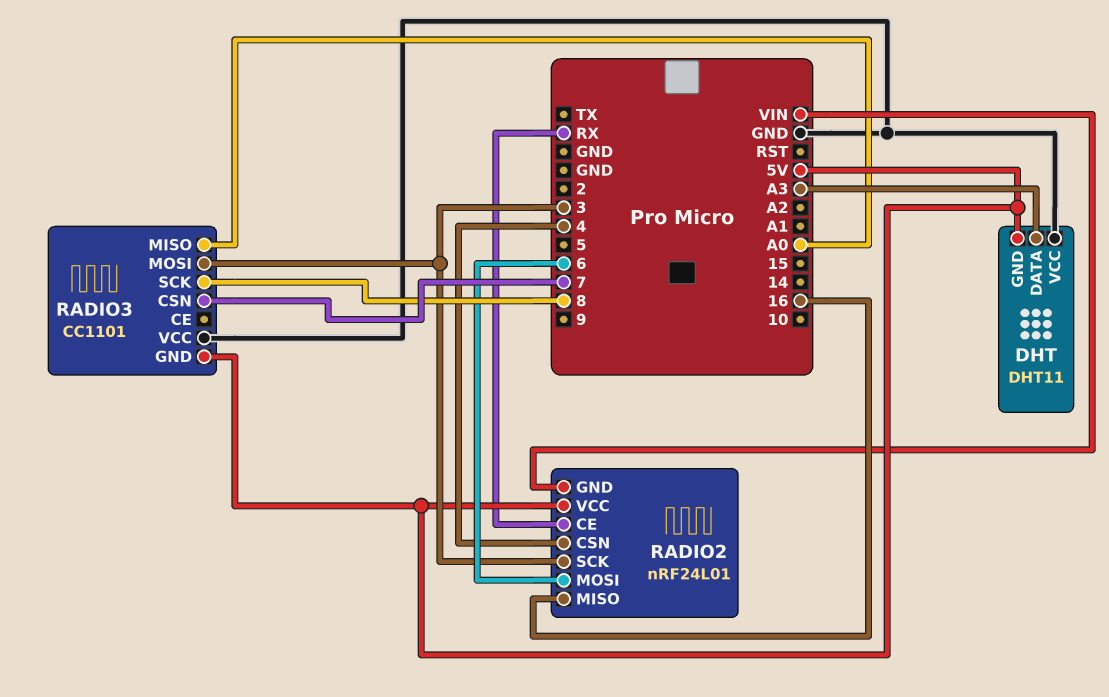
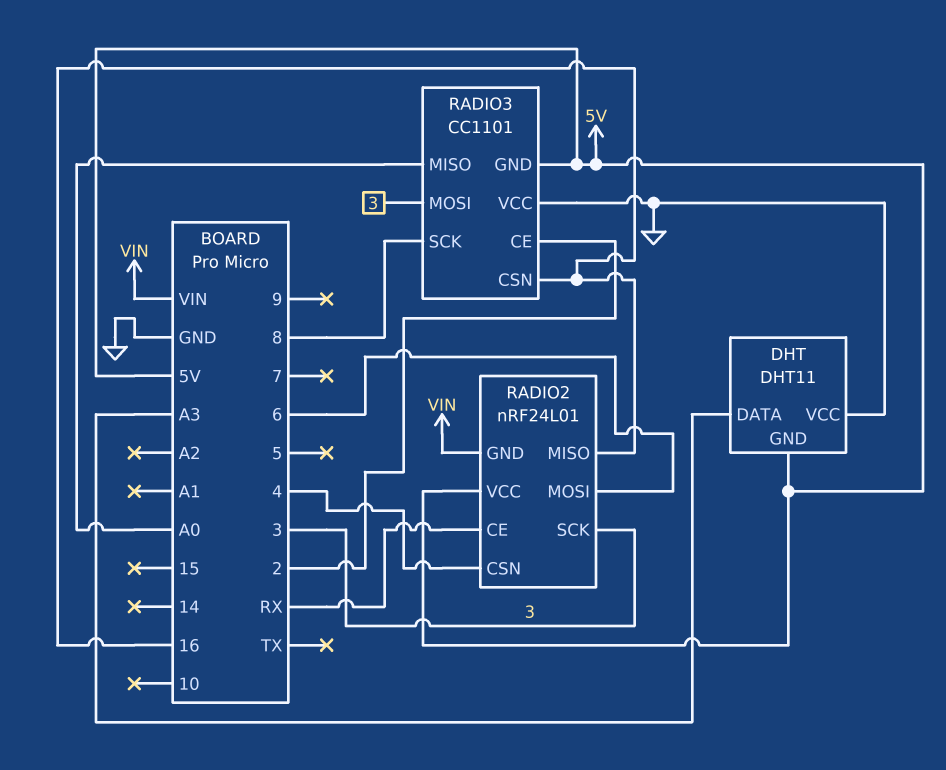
RADIO3 pin CE: none -> 2
RADIO3 pin CSN: 7 -> 16

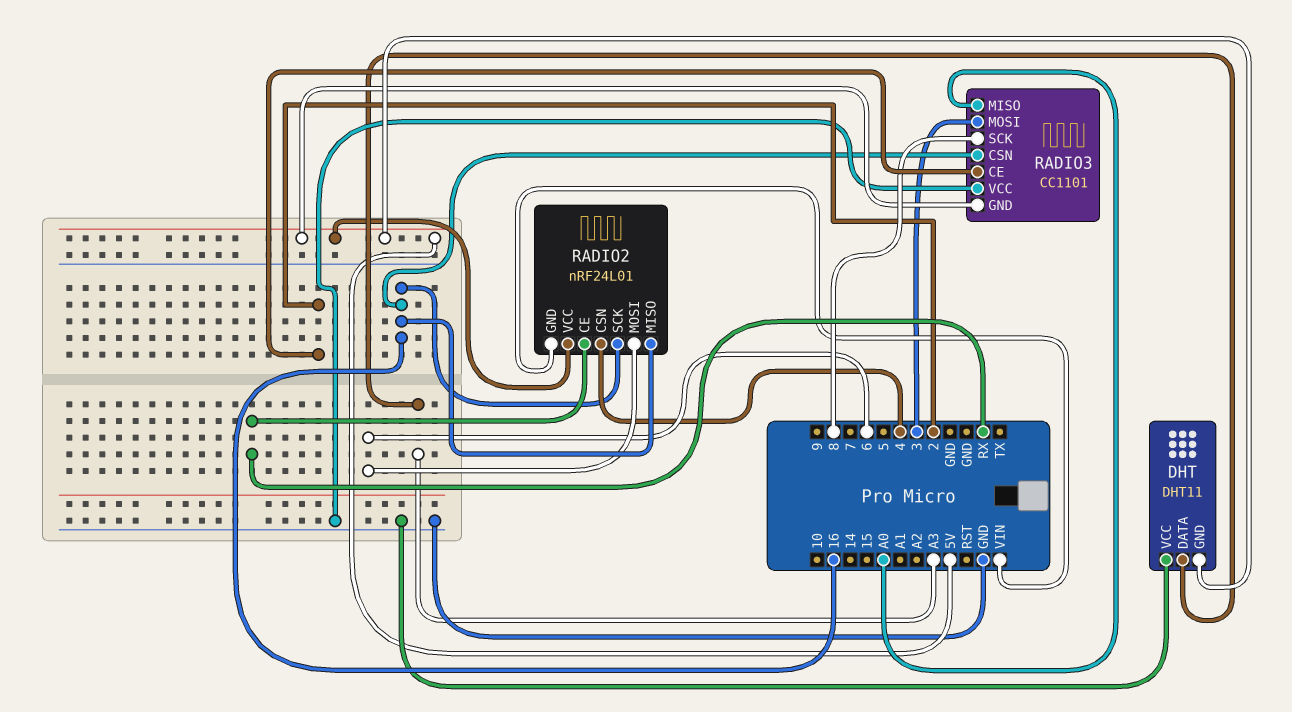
RADIO2 pin SCK: 3 -> 16

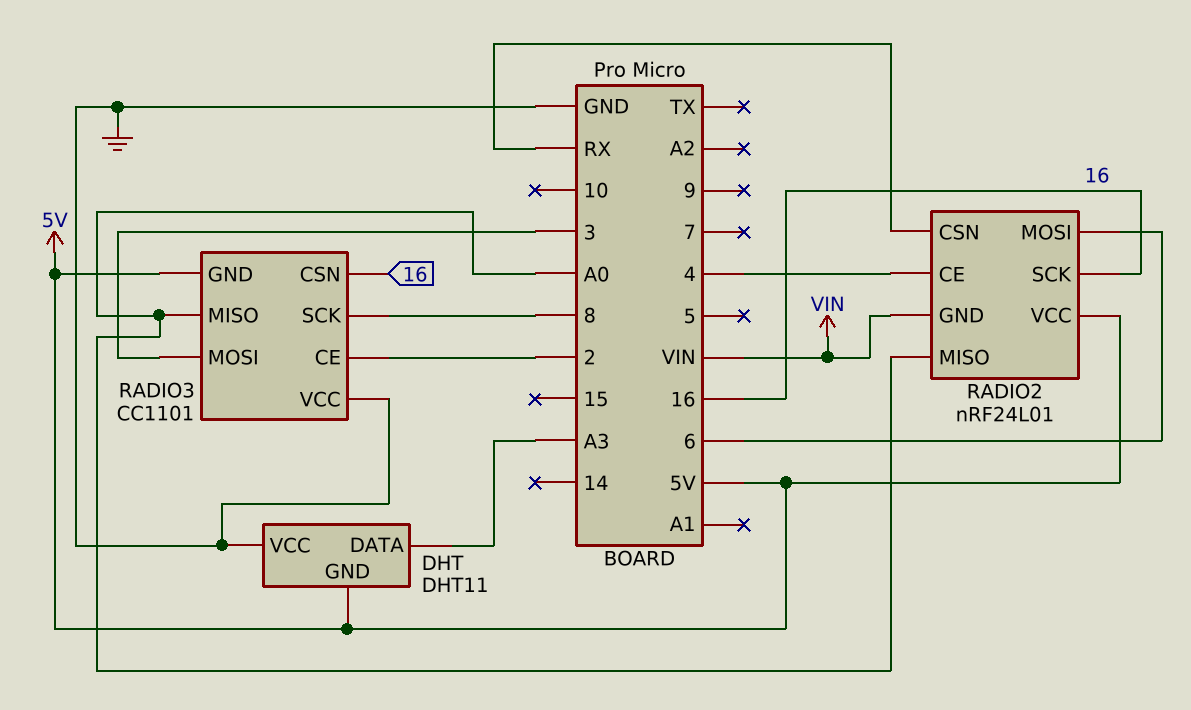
RADIO2 pin CE: RX -> 4
RADIO2 pin CSN: 4 -> RX
RADIO2 pin MISO: 16 -> A0

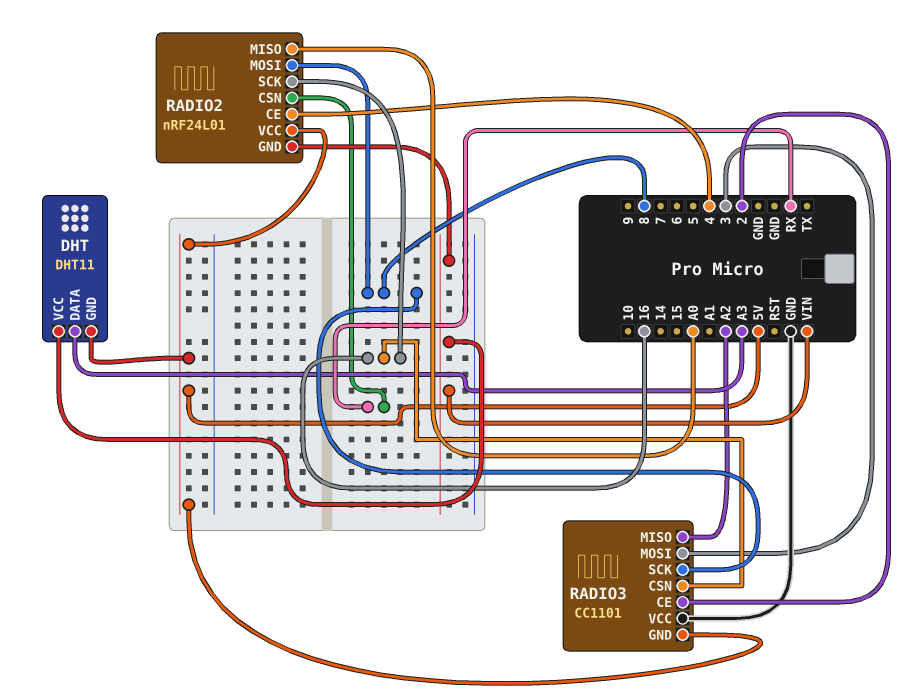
DHT pin VCC: GND -> VIN
RADIO2 pin MOSI: 6 -> 8
RADIO3 pin MISO: A0 -> A2

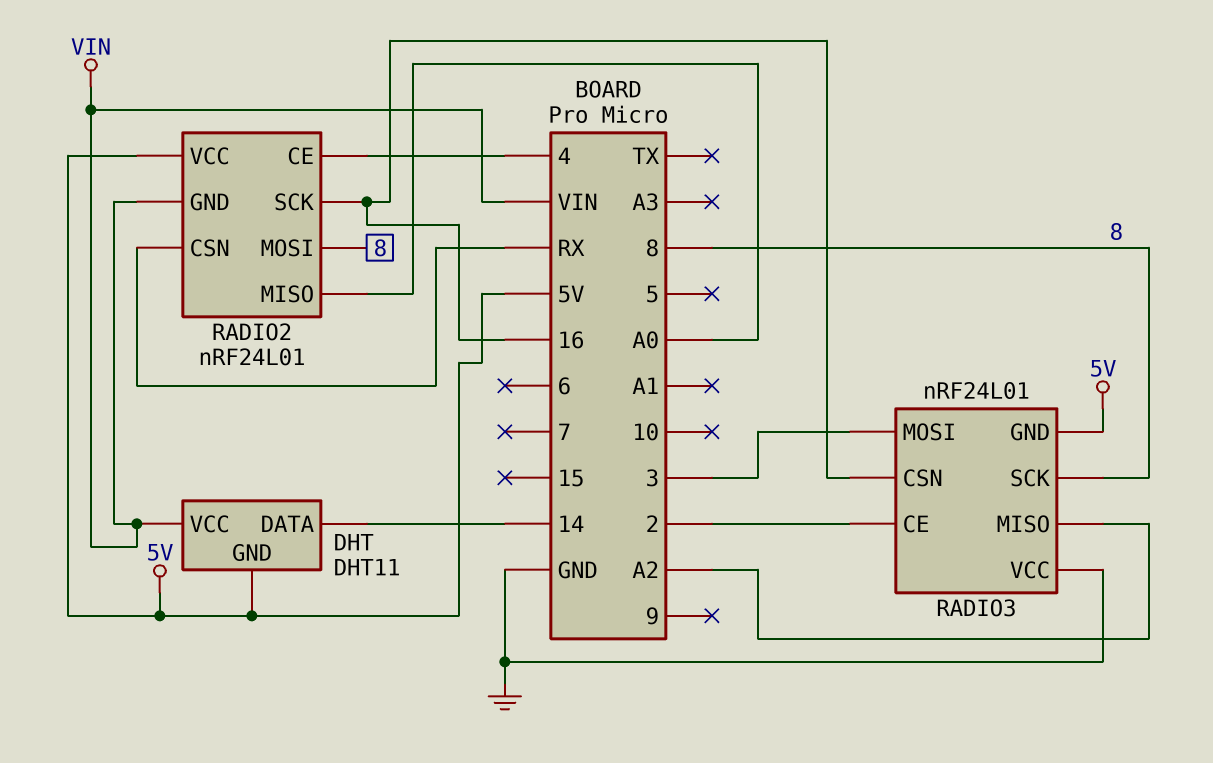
DHT pin DATA: A3 -> 14
RADIO3: CC1101 -> nRF24L01

